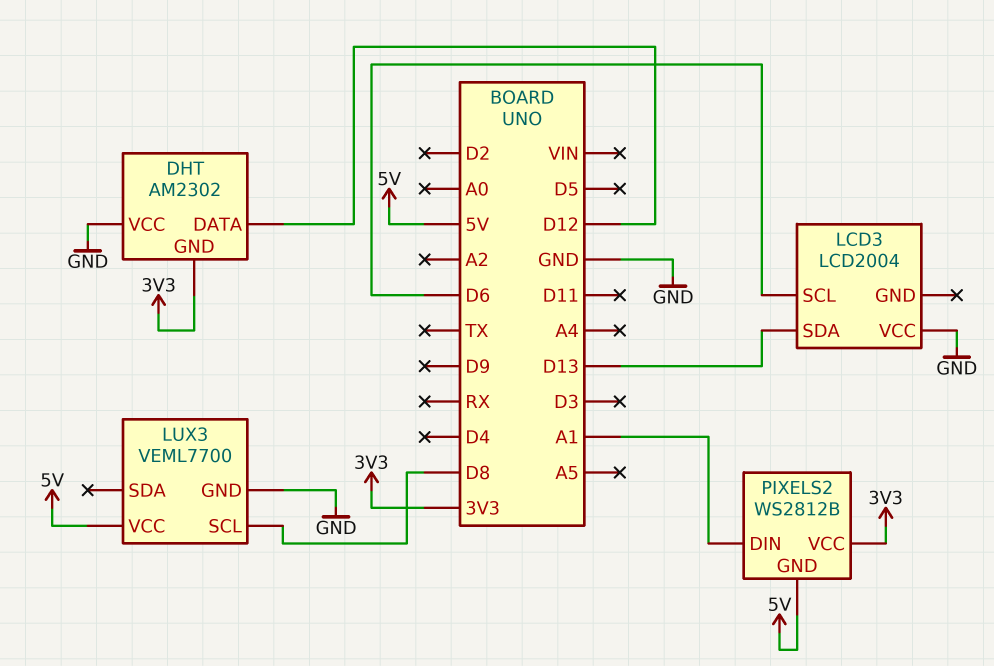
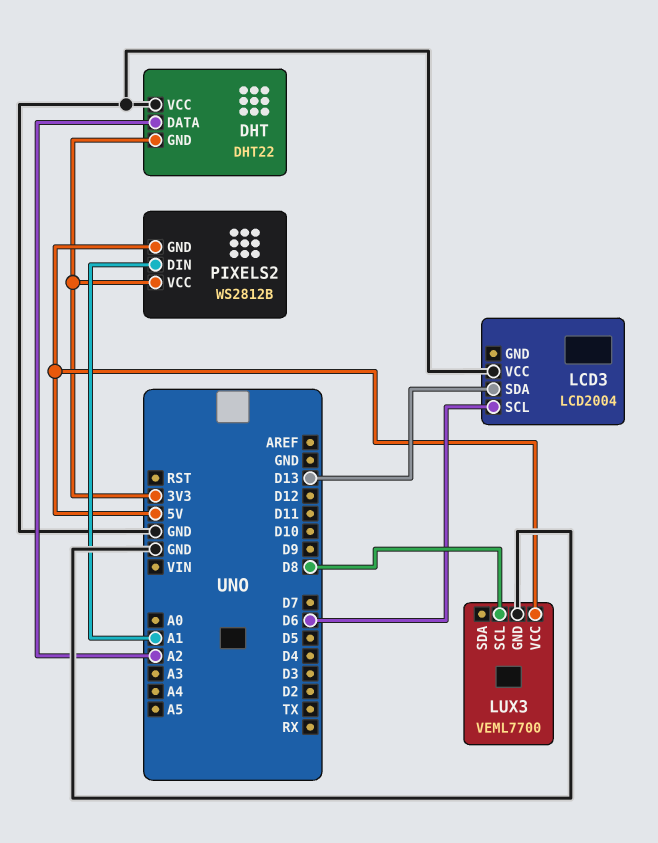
DHT: AM2302 -> DHT22
DHT pin DATA: D12 -> A2

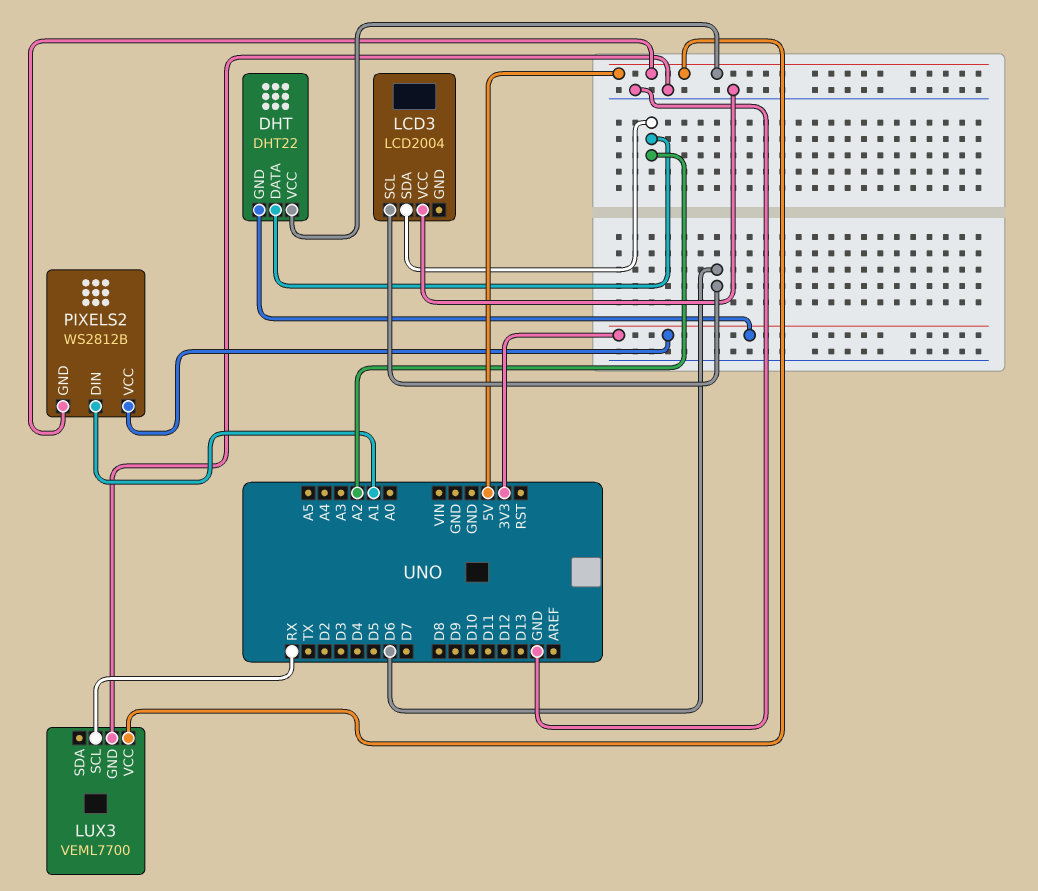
DHT pin VCC: GND -> 5V
LCD3 pin SDA: D13 -> A2
LUX3 pin SCL: D8 -> RX

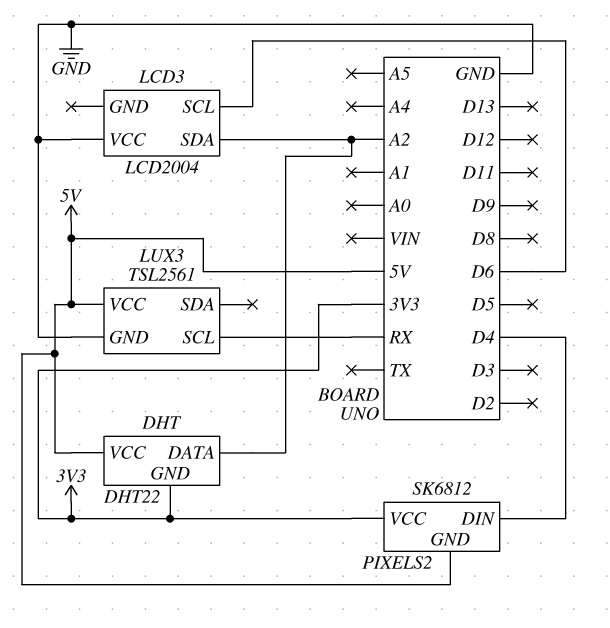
LUX3: VEML7700 -> TSL2561
PIXELS2: WS2812B -> SK6812
PIXELS2 pin DIN: A1 -> D4

